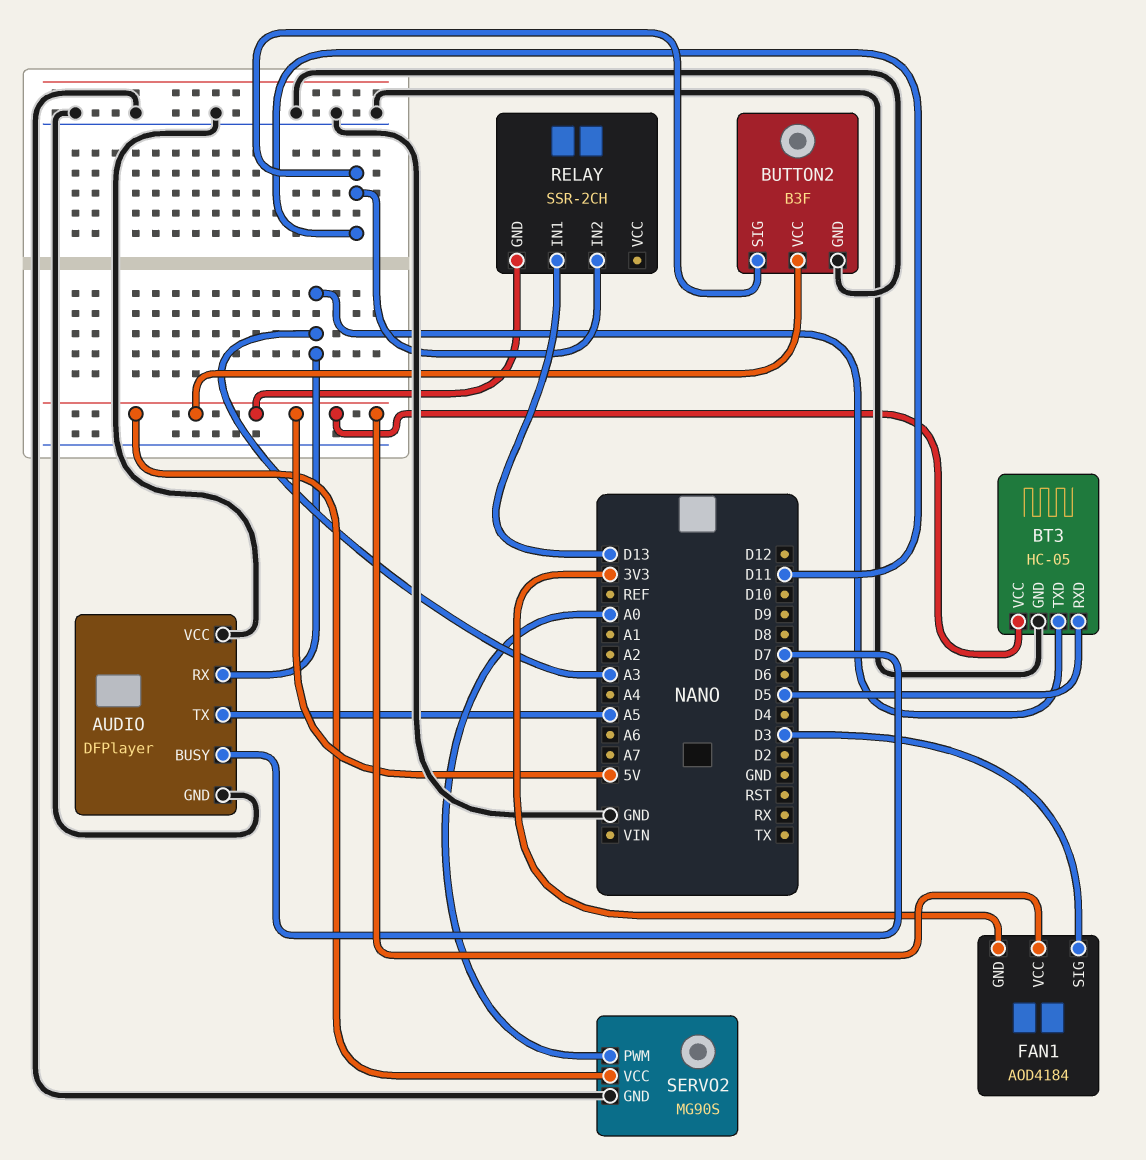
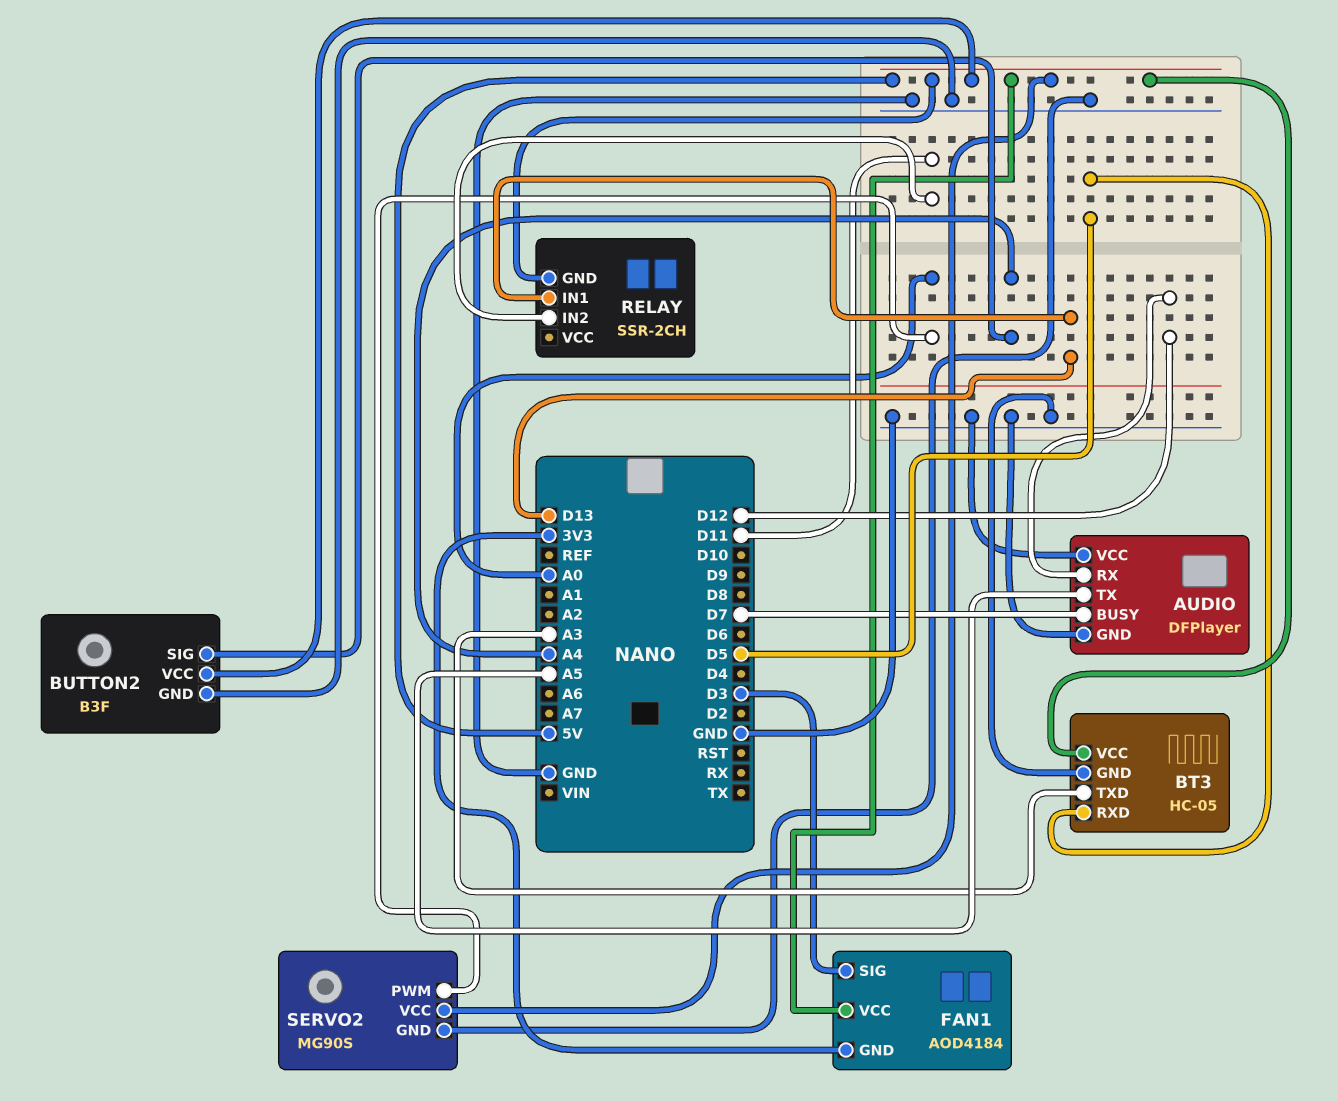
AUDIO pin RX: A3 -> D12
BUTTON2 pin SIG: D11 -> A4

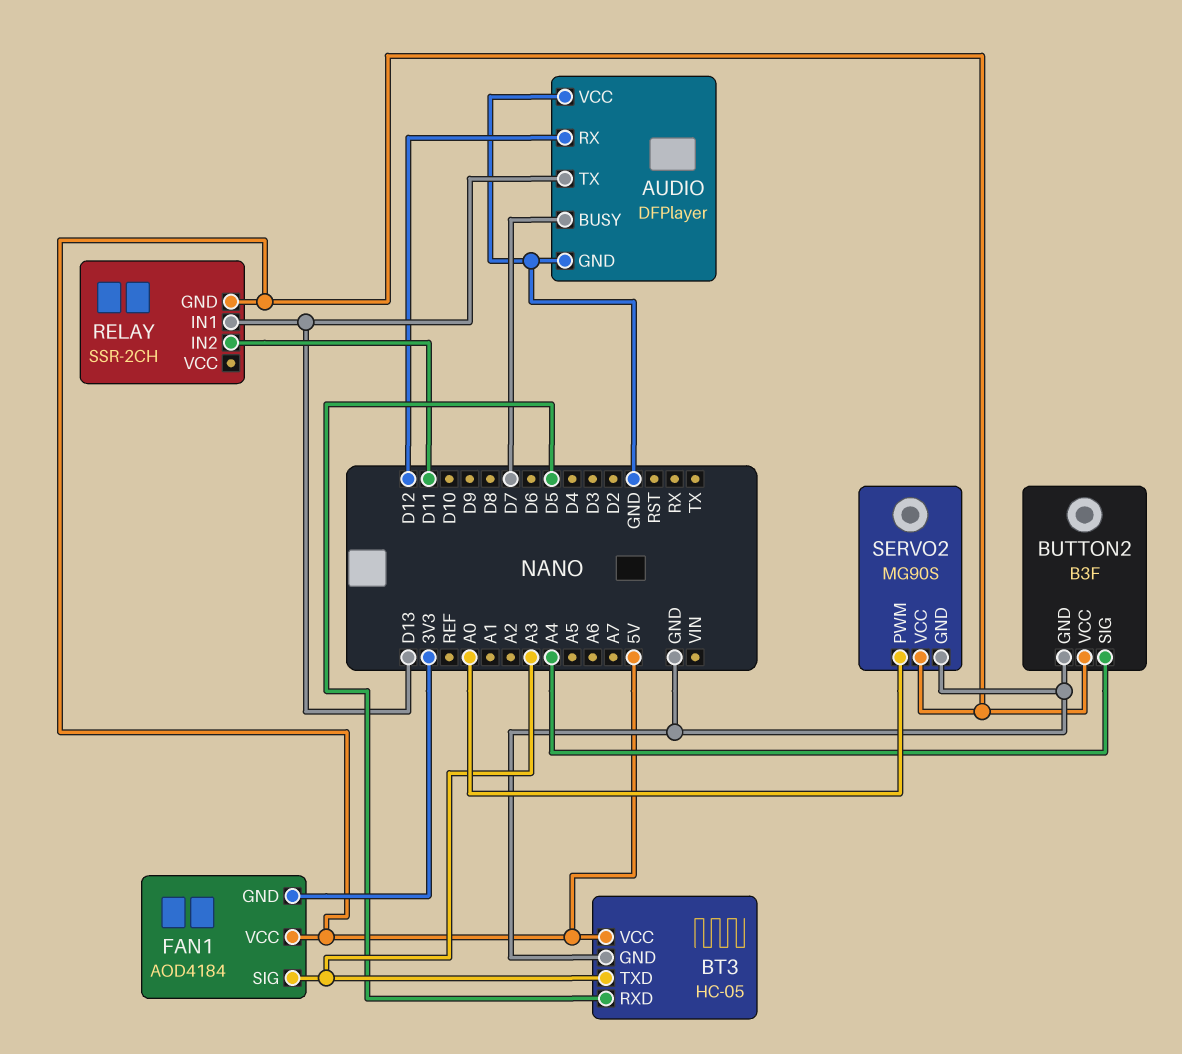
AUDIO pin TX: A5 -> D13
FAN1 pin SIG: D3 -> A3

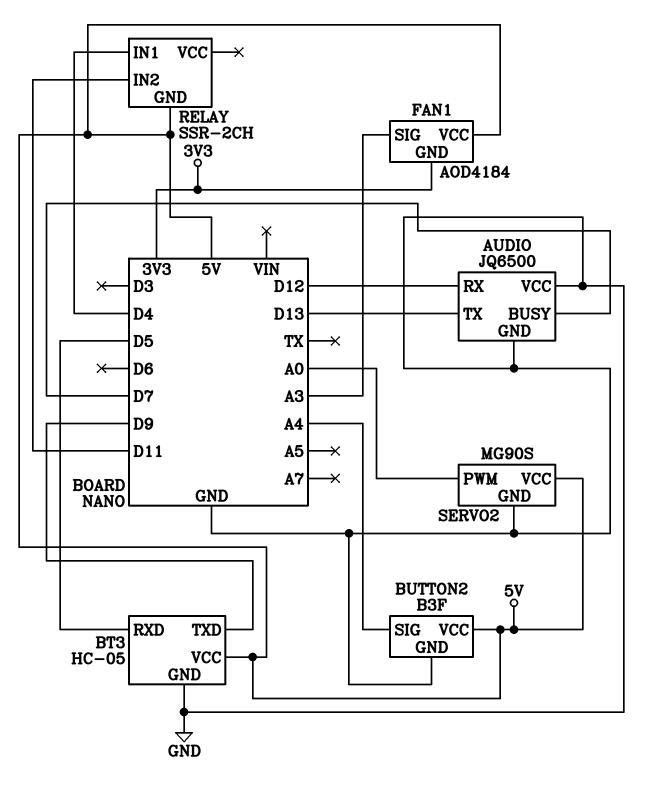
AUDIO: DFPlayer -> JQ6500
BT3 pin TXD: A3 -> D9
RELAY pin IN1: D13 -> D4

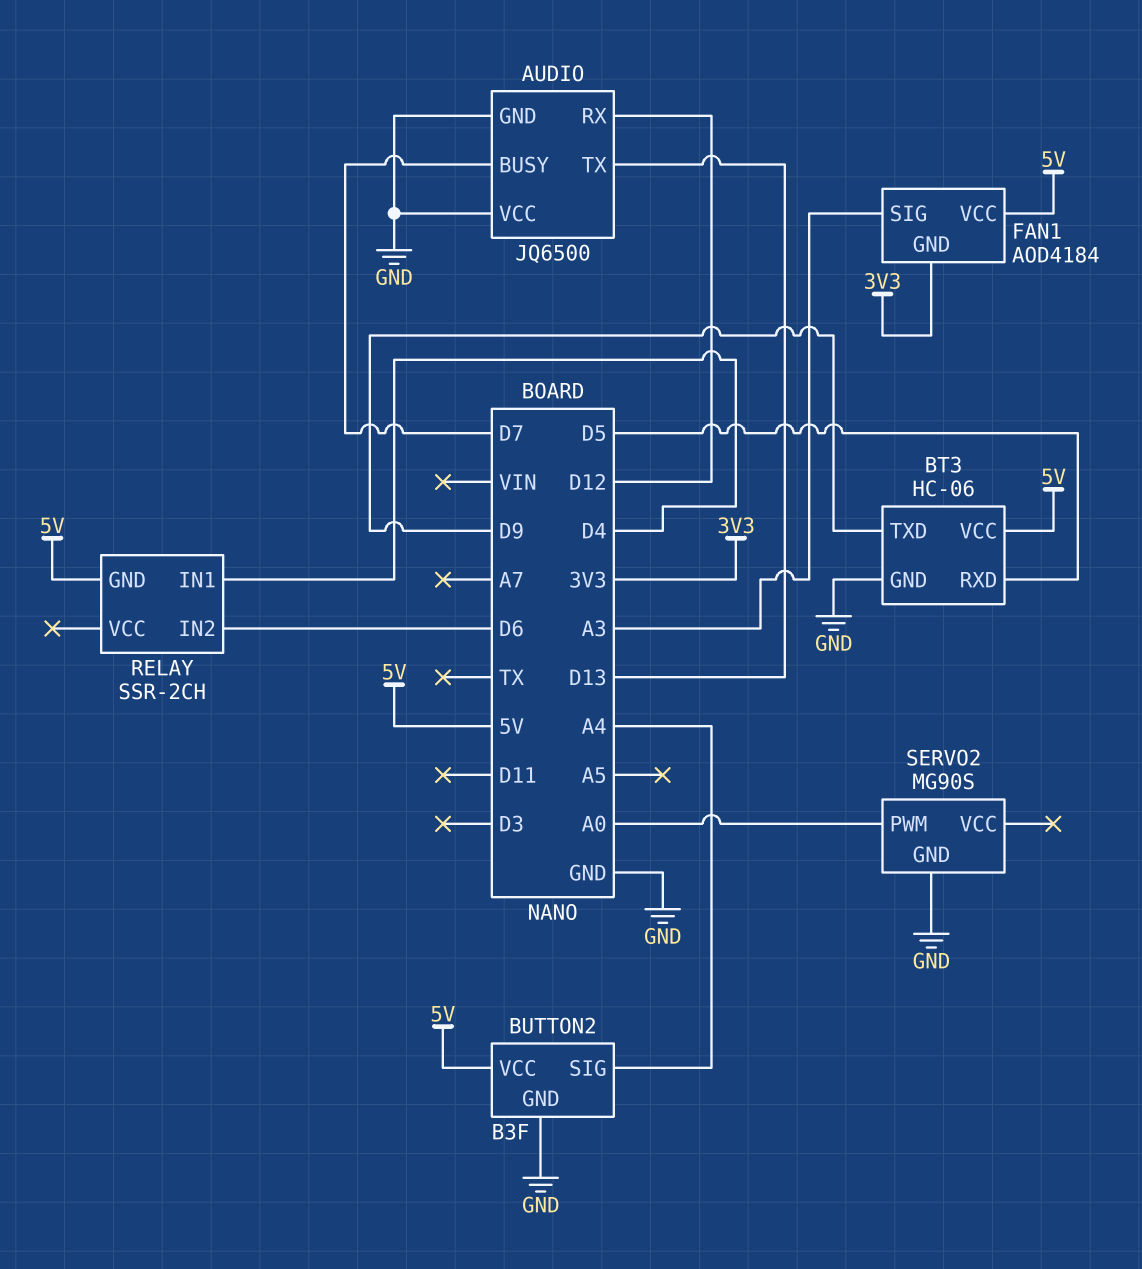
BT3: HC-05 -> HC-06
RELAY pin IN2: D11 -> D6
SERVO2 pin VCC: 5V -> none

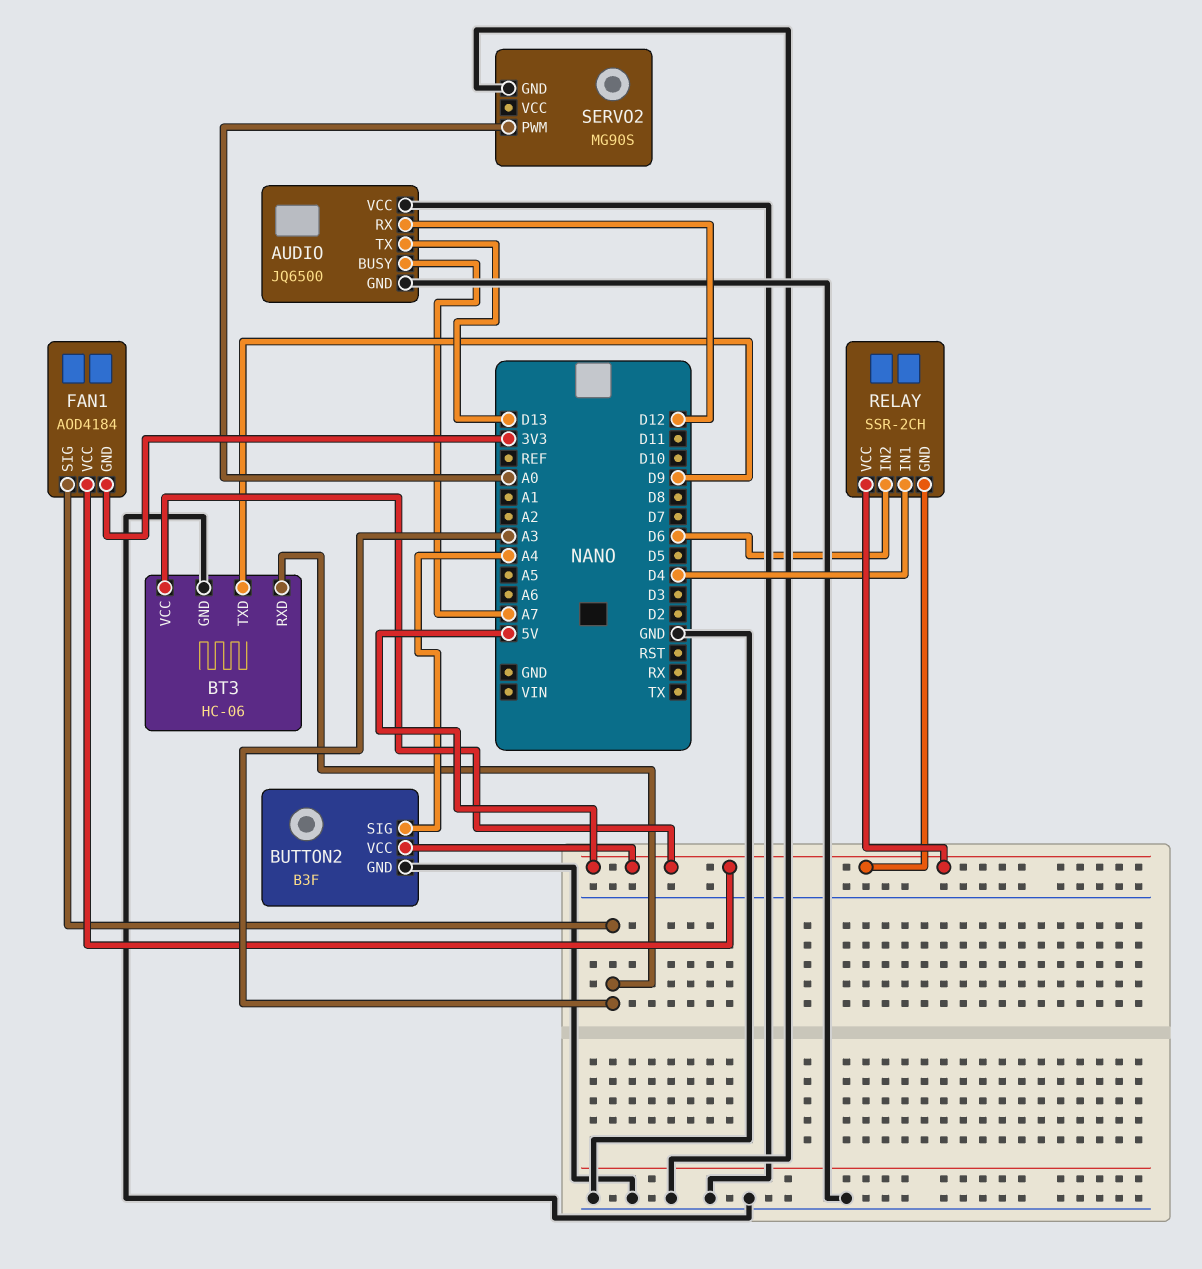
AUDIO pin BUSY: D7 -> A7
BT3 pin RXD: D5 -> A3
RELAY pin VCC: none -> 5V

